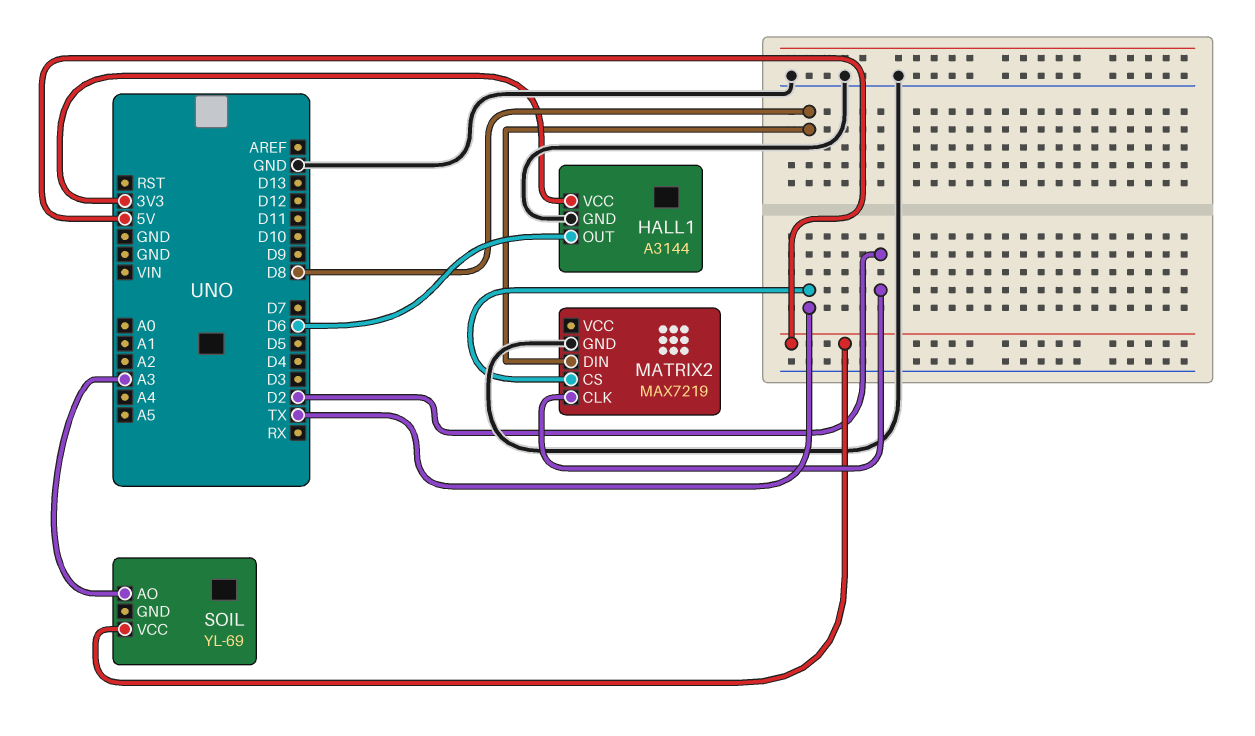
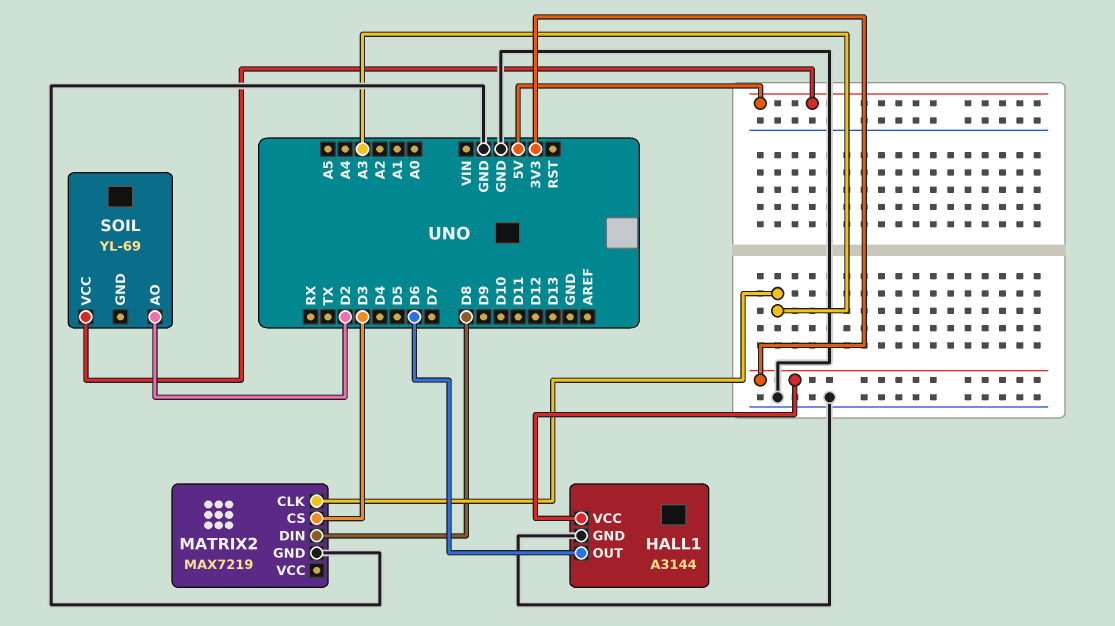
MATRIX2 pin CLK: D2 -> A3
MATRIX2 pin CS: TX -> D3
SOIL pin AO: A3 -> D2

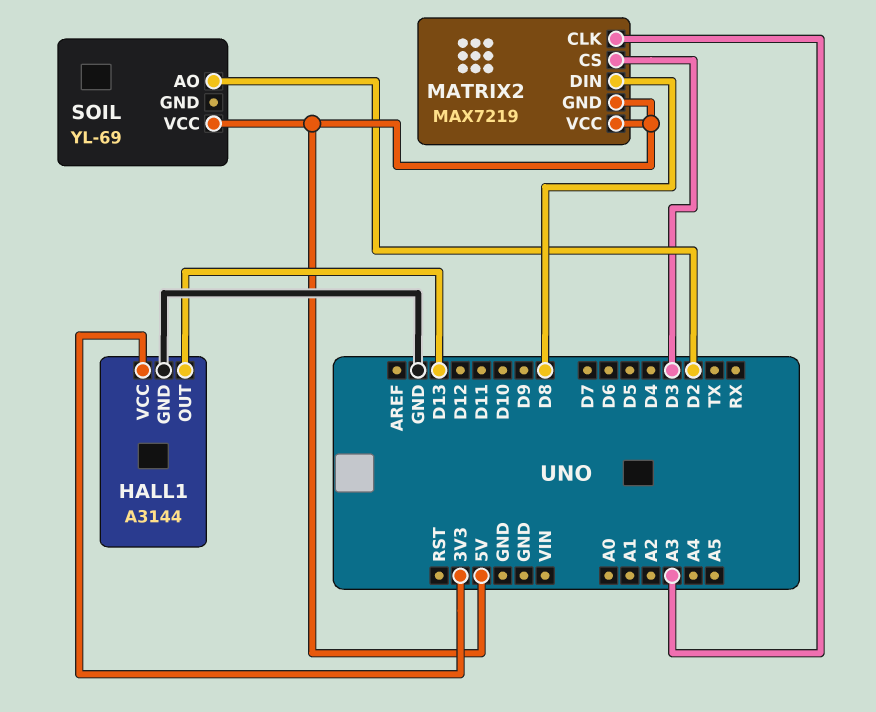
HALL1 pin OUT: D6 -> D13
MATRIX2 pin GND: GND -> 5V
MATRIX2 pin VCC: none -> 5V

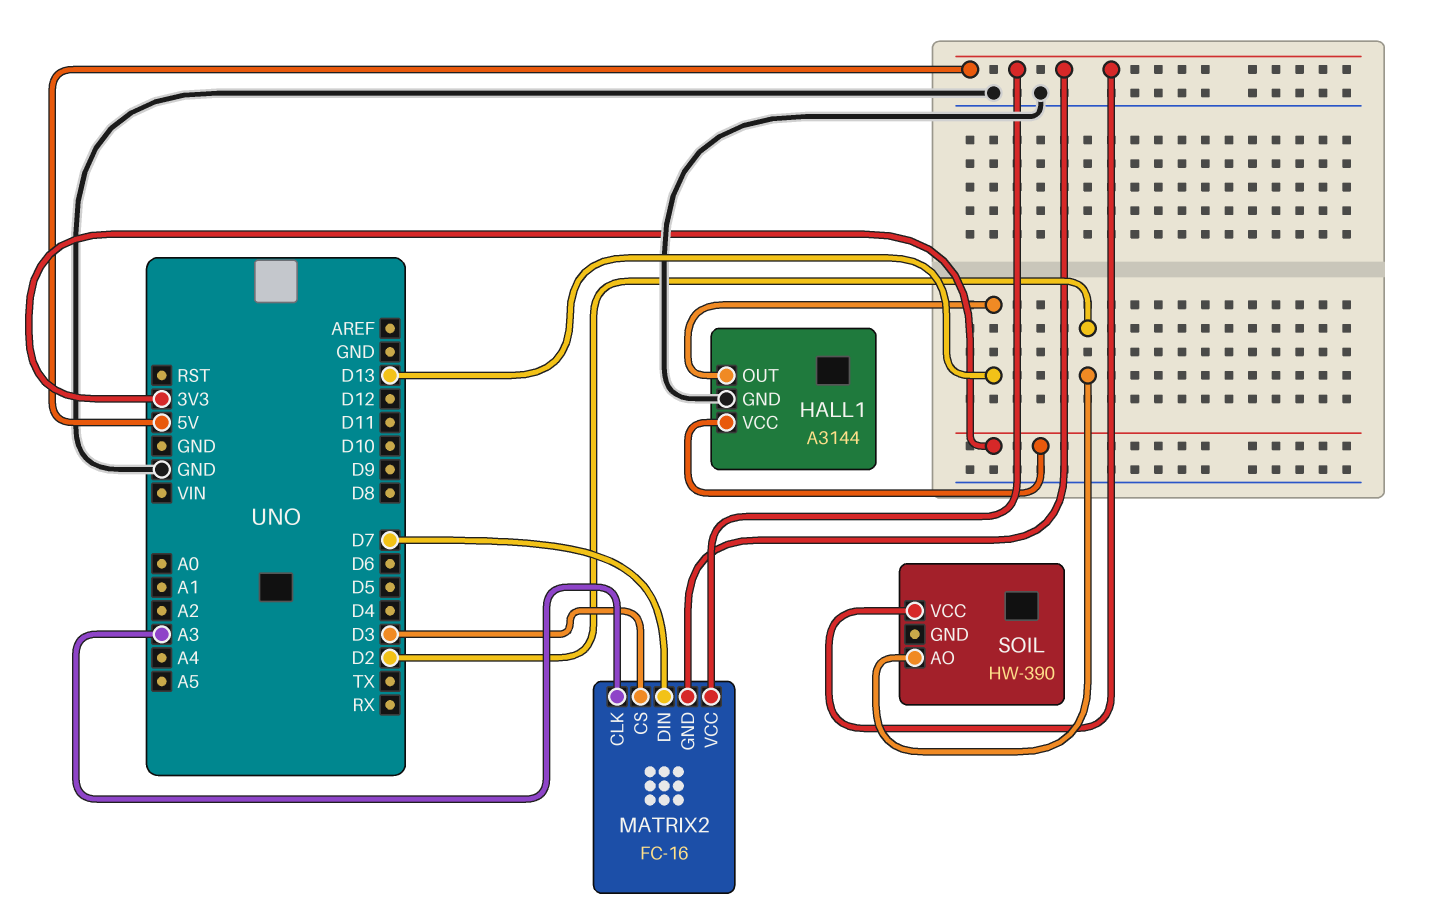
MATRIX2: MAX7219 -> FC-16
MATRIX2 pin DIN: D8 -> D7
SOIL: YL-69 -> HW-390

